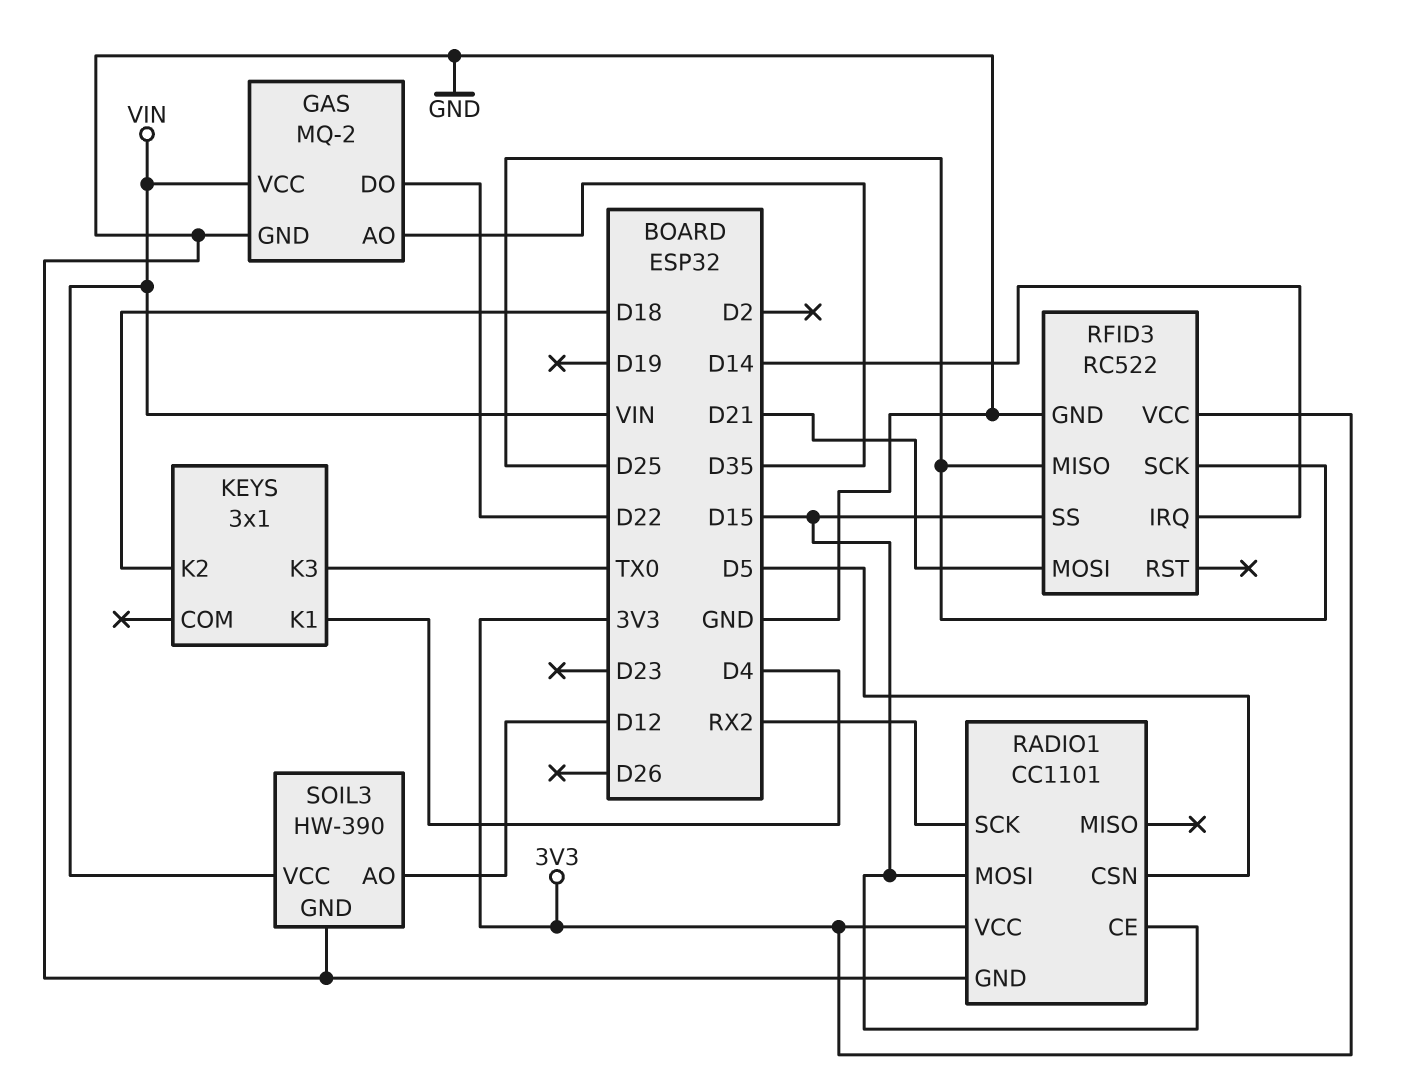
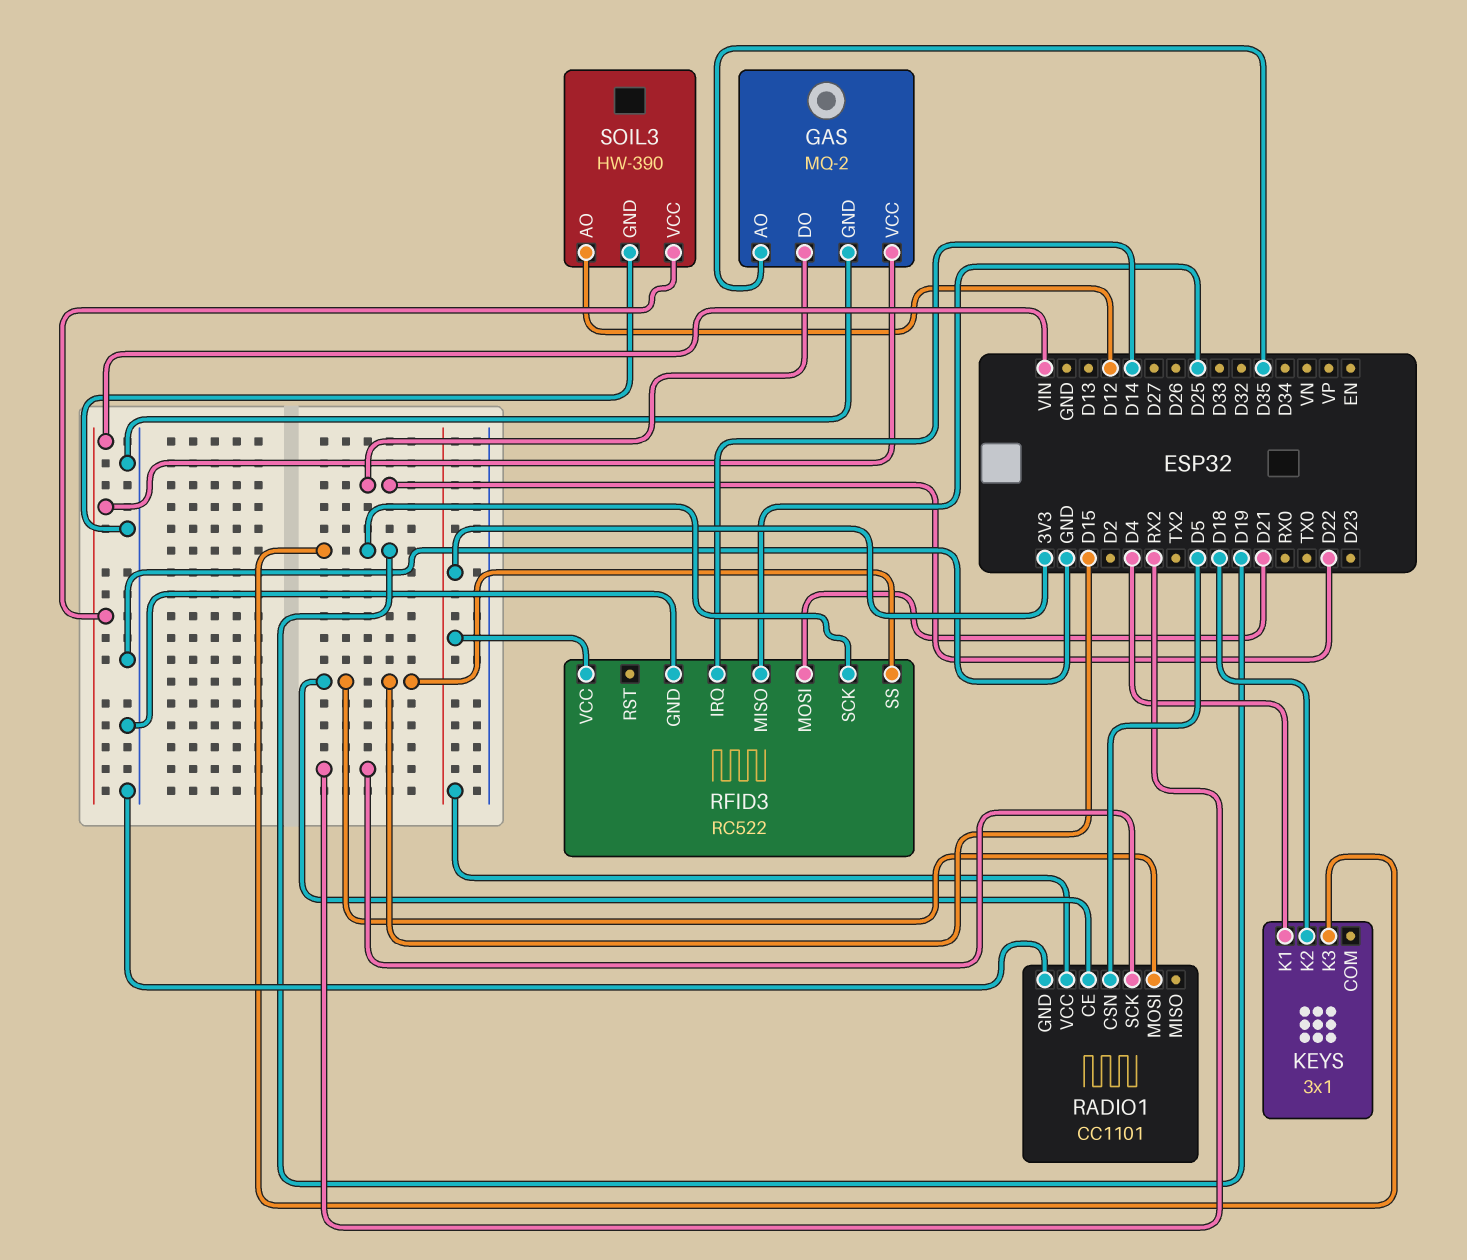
KEYS pin K3: TX0 -> D19
RFID3 pin SCK: D25 -> D19

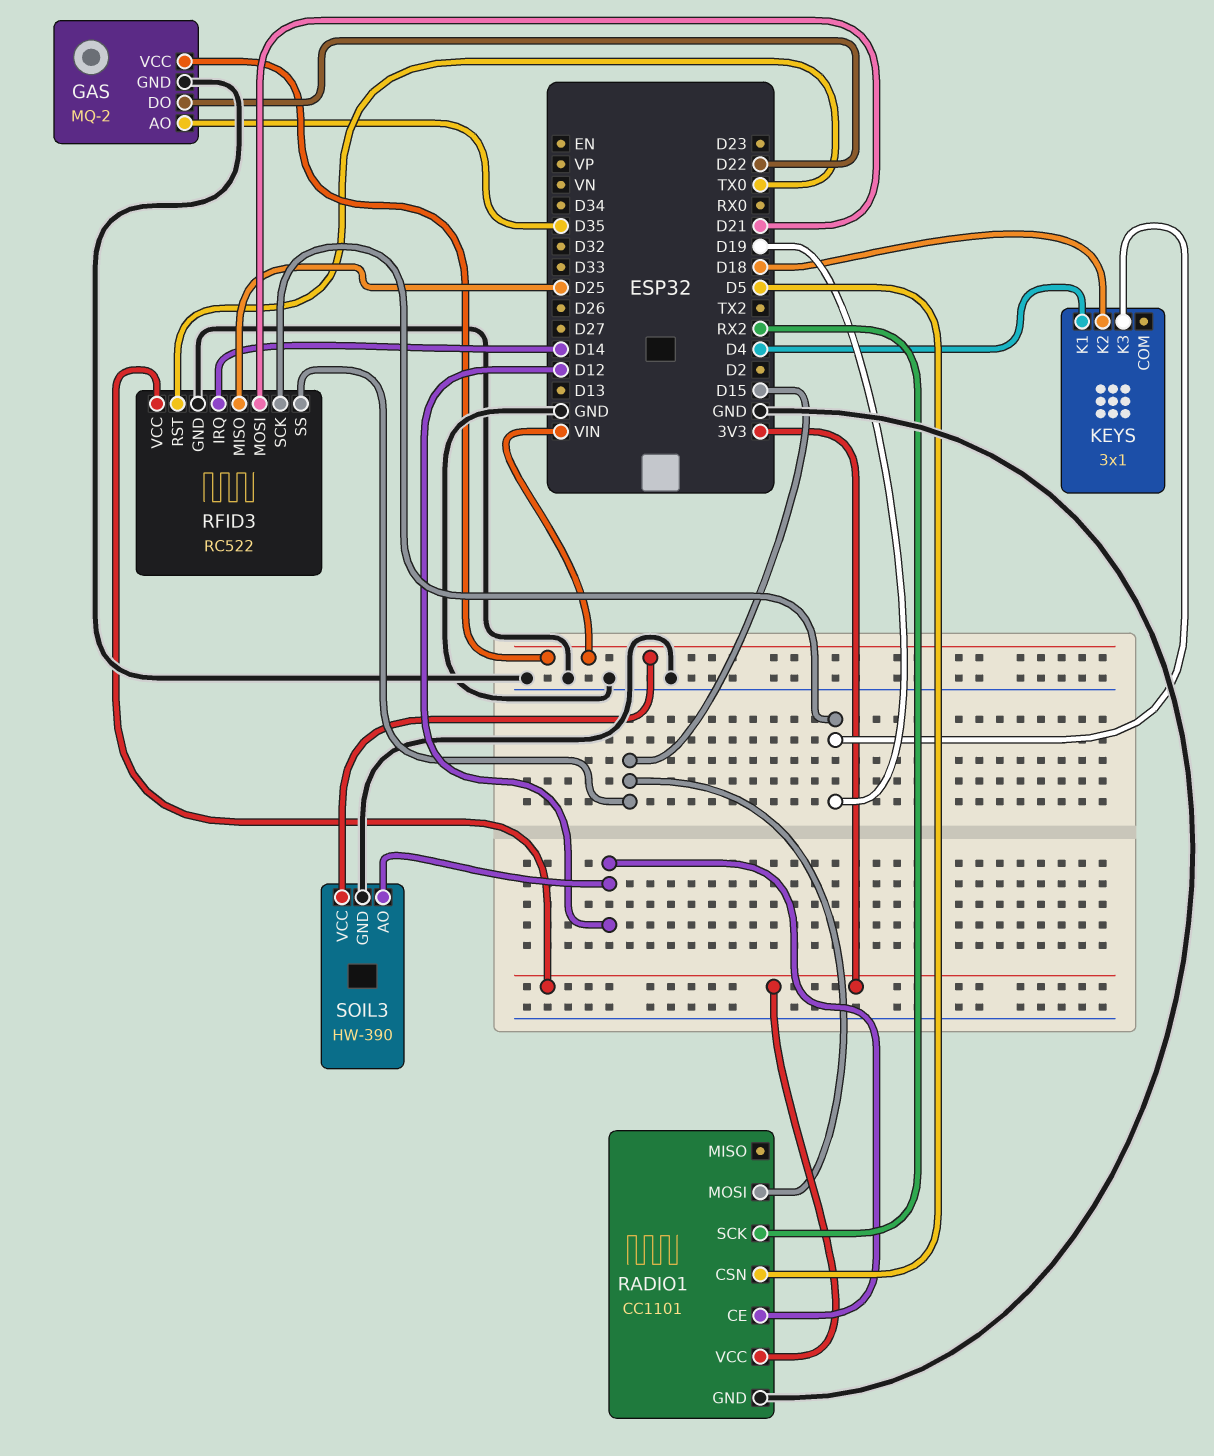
RADIO1 pin CE: D15 -> D12
RFID3 pin RST: none -> TX0

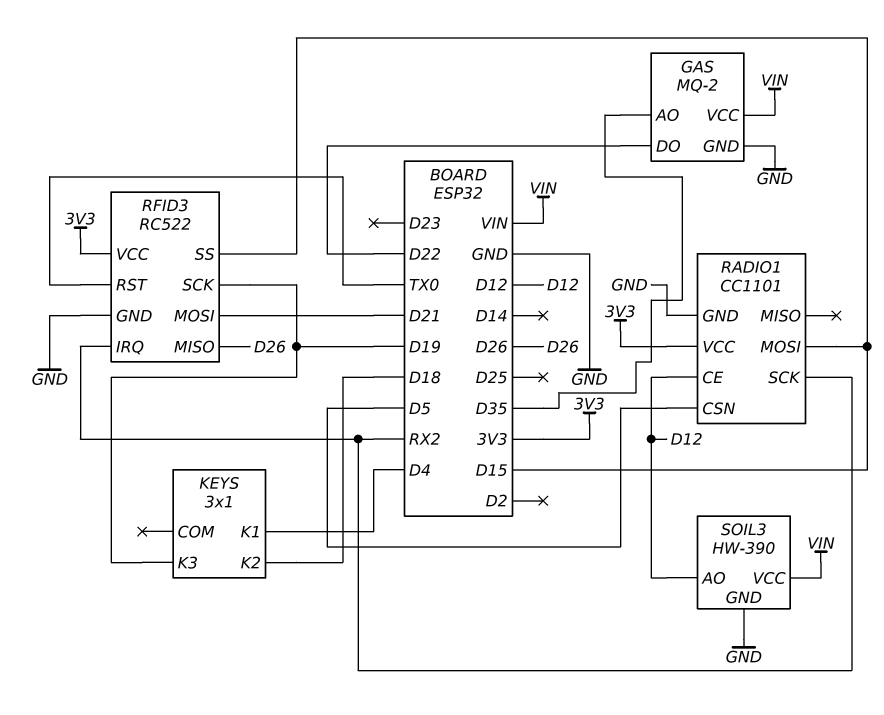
RFID3 pin IRQ: D14 -> RX2
RFID3 pin MISO: D25 -> D26

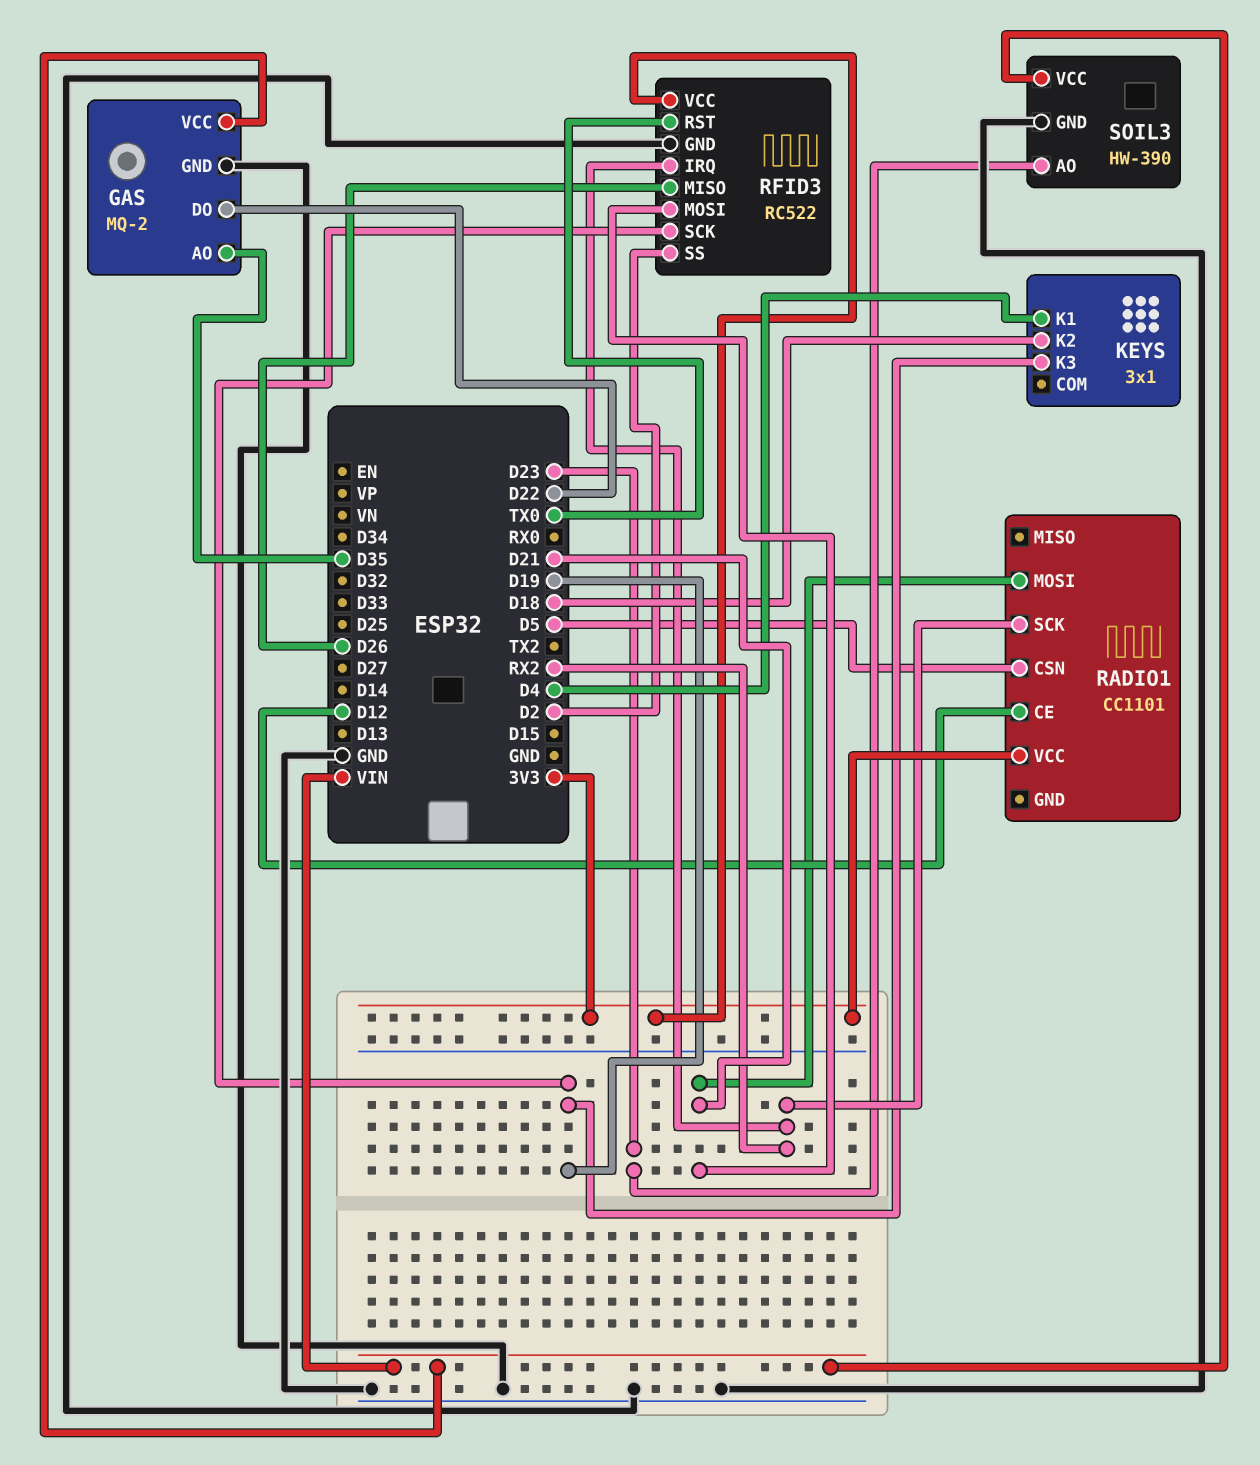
RADIO1 pin GND: GND -> none
RADIO1 pin MOSI: D15 -> D21
RFID3 pin SS: D15 -> D2
SOIL3 pin AO: D12 -> D23

